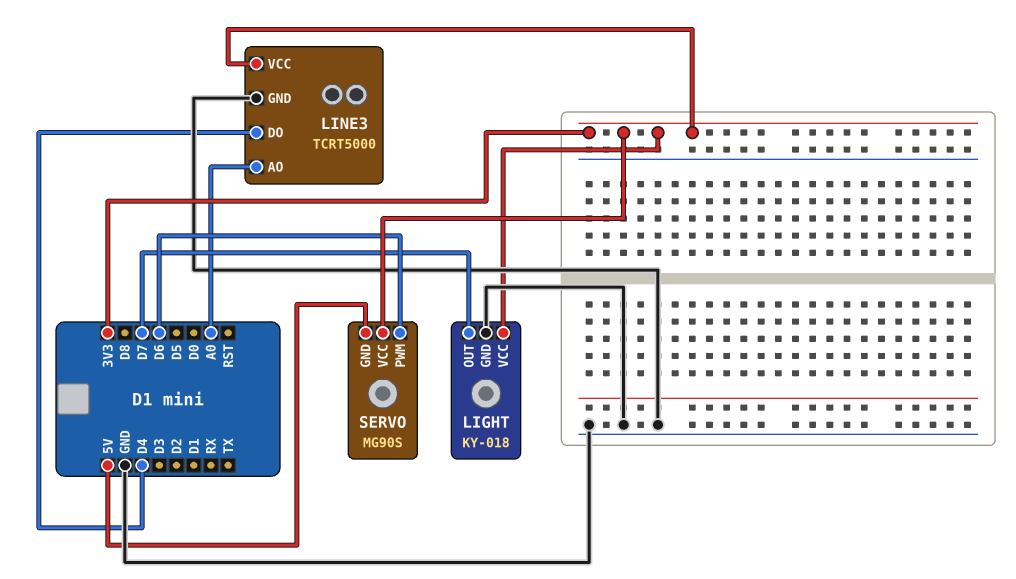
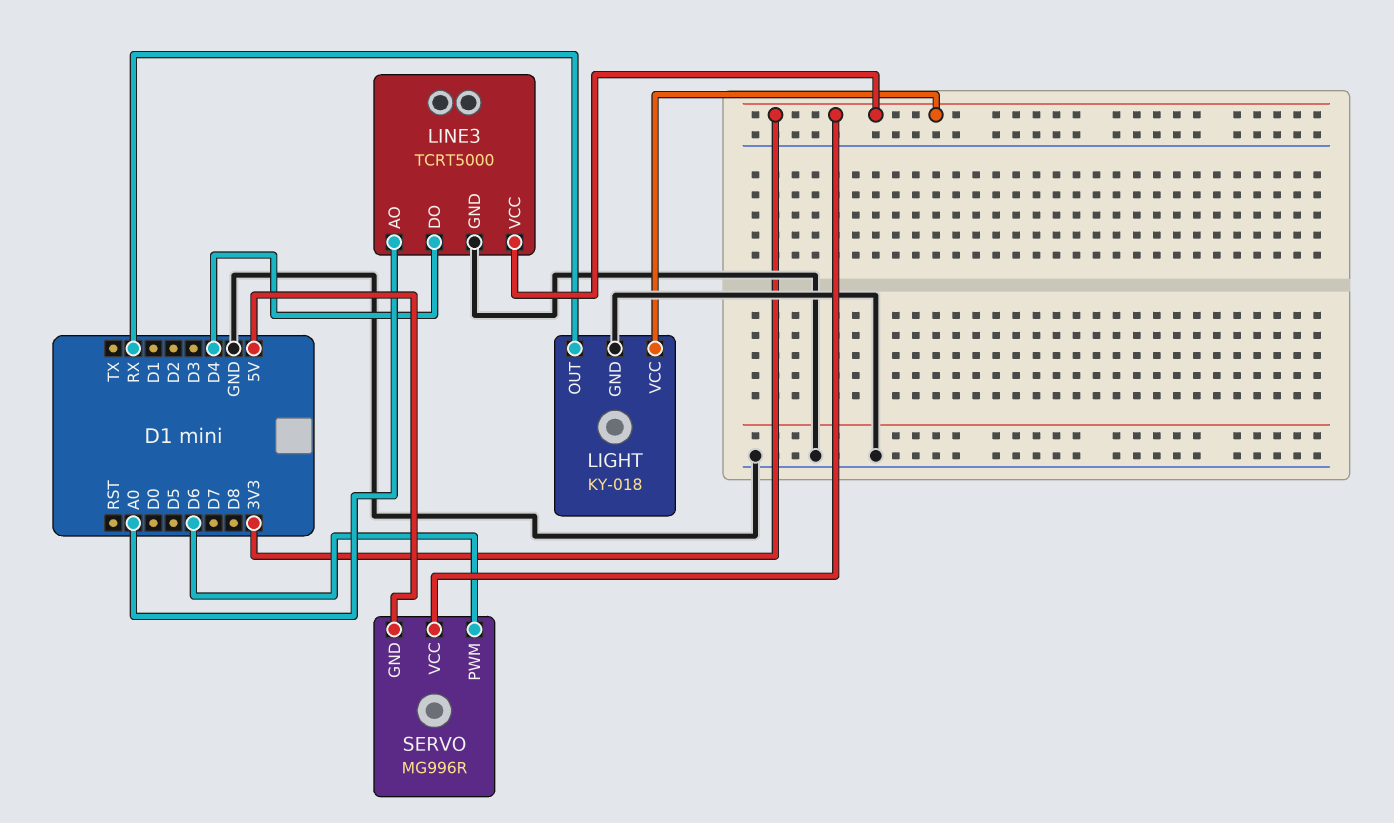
LIGHT pin OUT: D7 -> RX
SERVO: MG90S -> MG996R

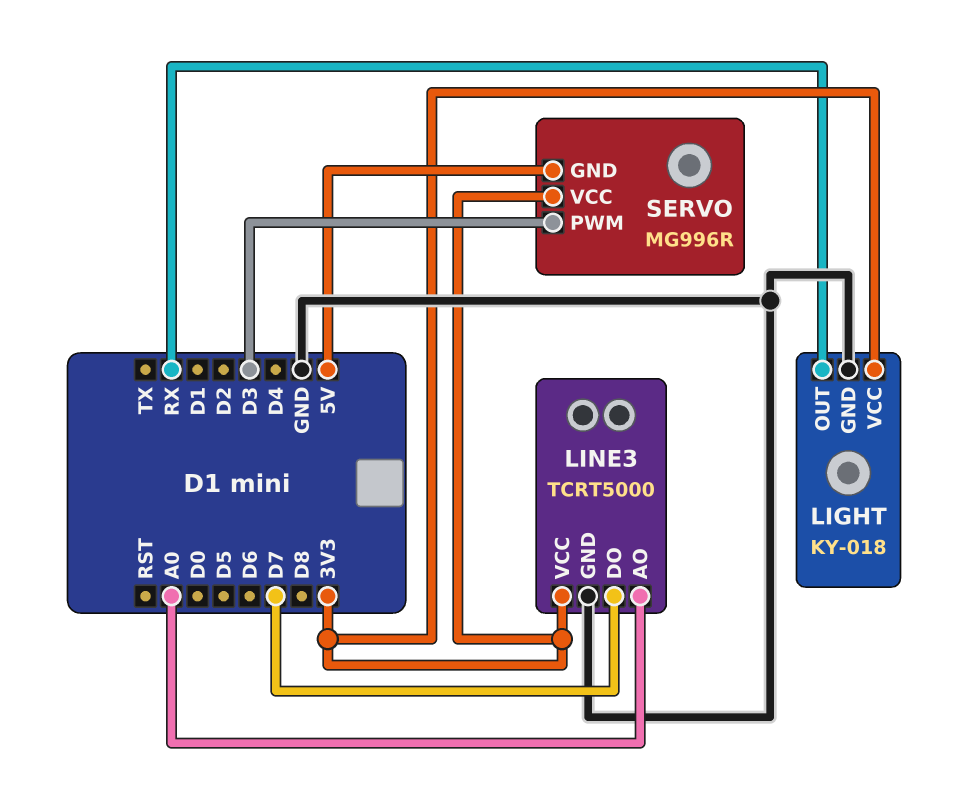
LINE3 pin DO: D4 -> D7
SERVO pin PWM: D6 -> D3

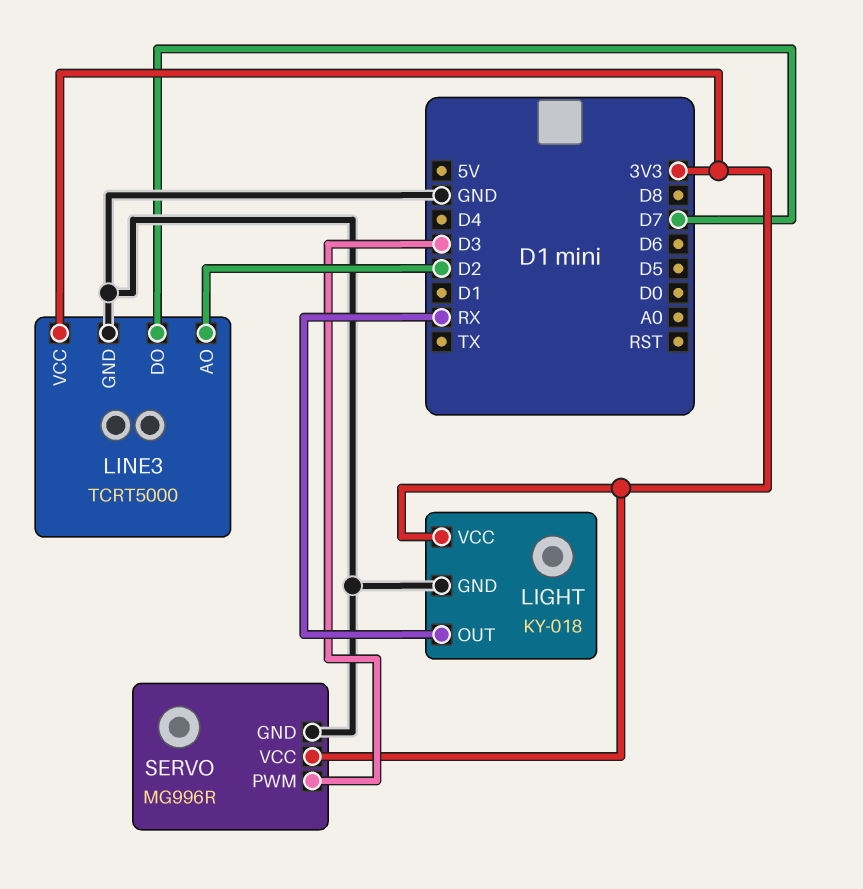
LINE3 pin AO: A0 -> D2
SERVO pin GND: 5V -> GND

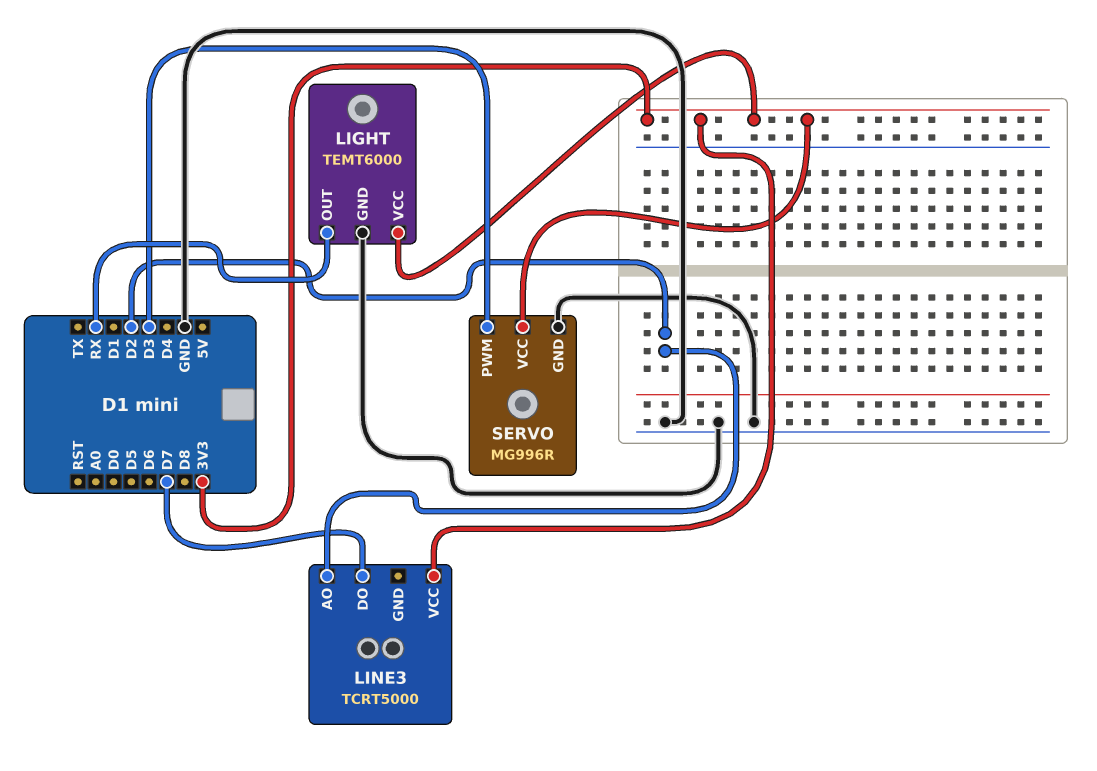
LIGHT: KY-018 -> TEMT6000
LINE3 pin GND: GND -> none

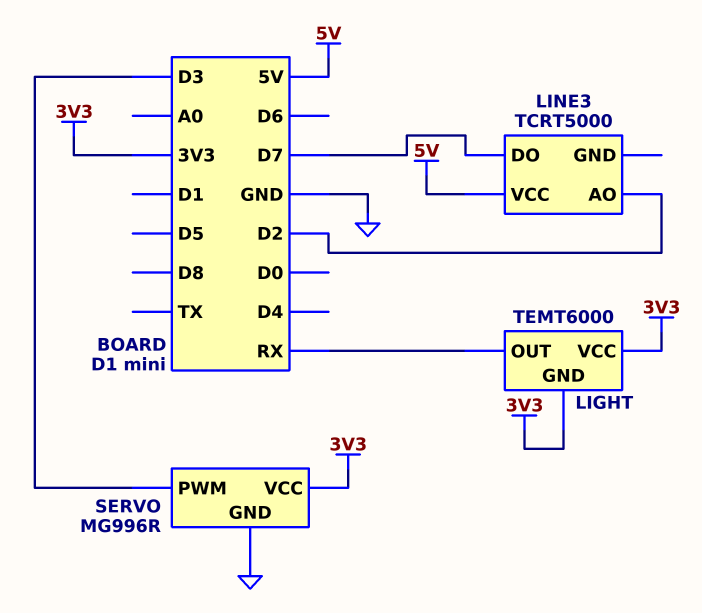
LIGHT pin GND: GND -> 3V3
LINE3 pin VCC: 3V3 -> 5V

